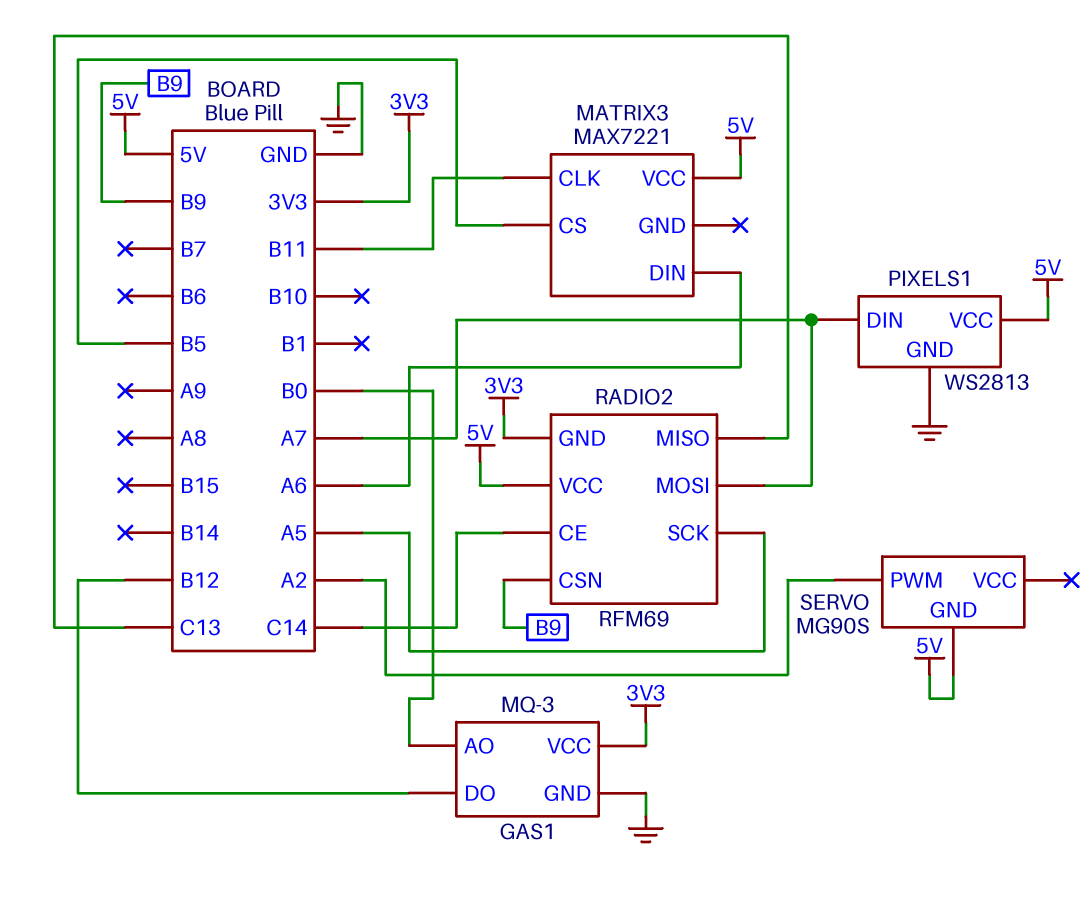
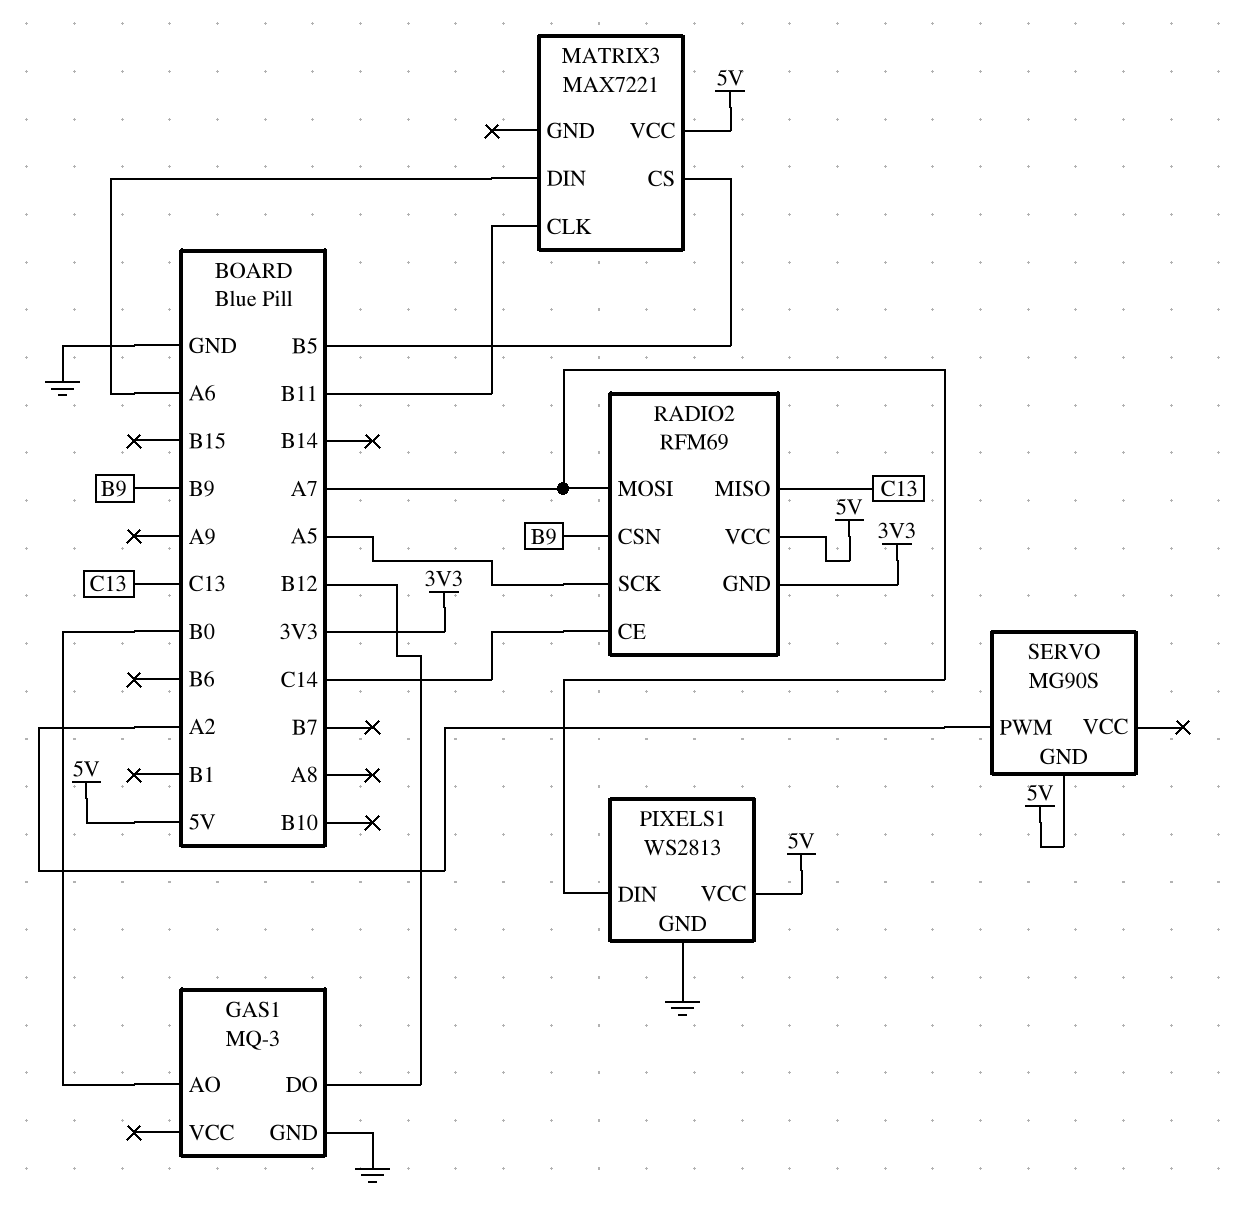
GAS1 pin VCC: 3V3 -> none

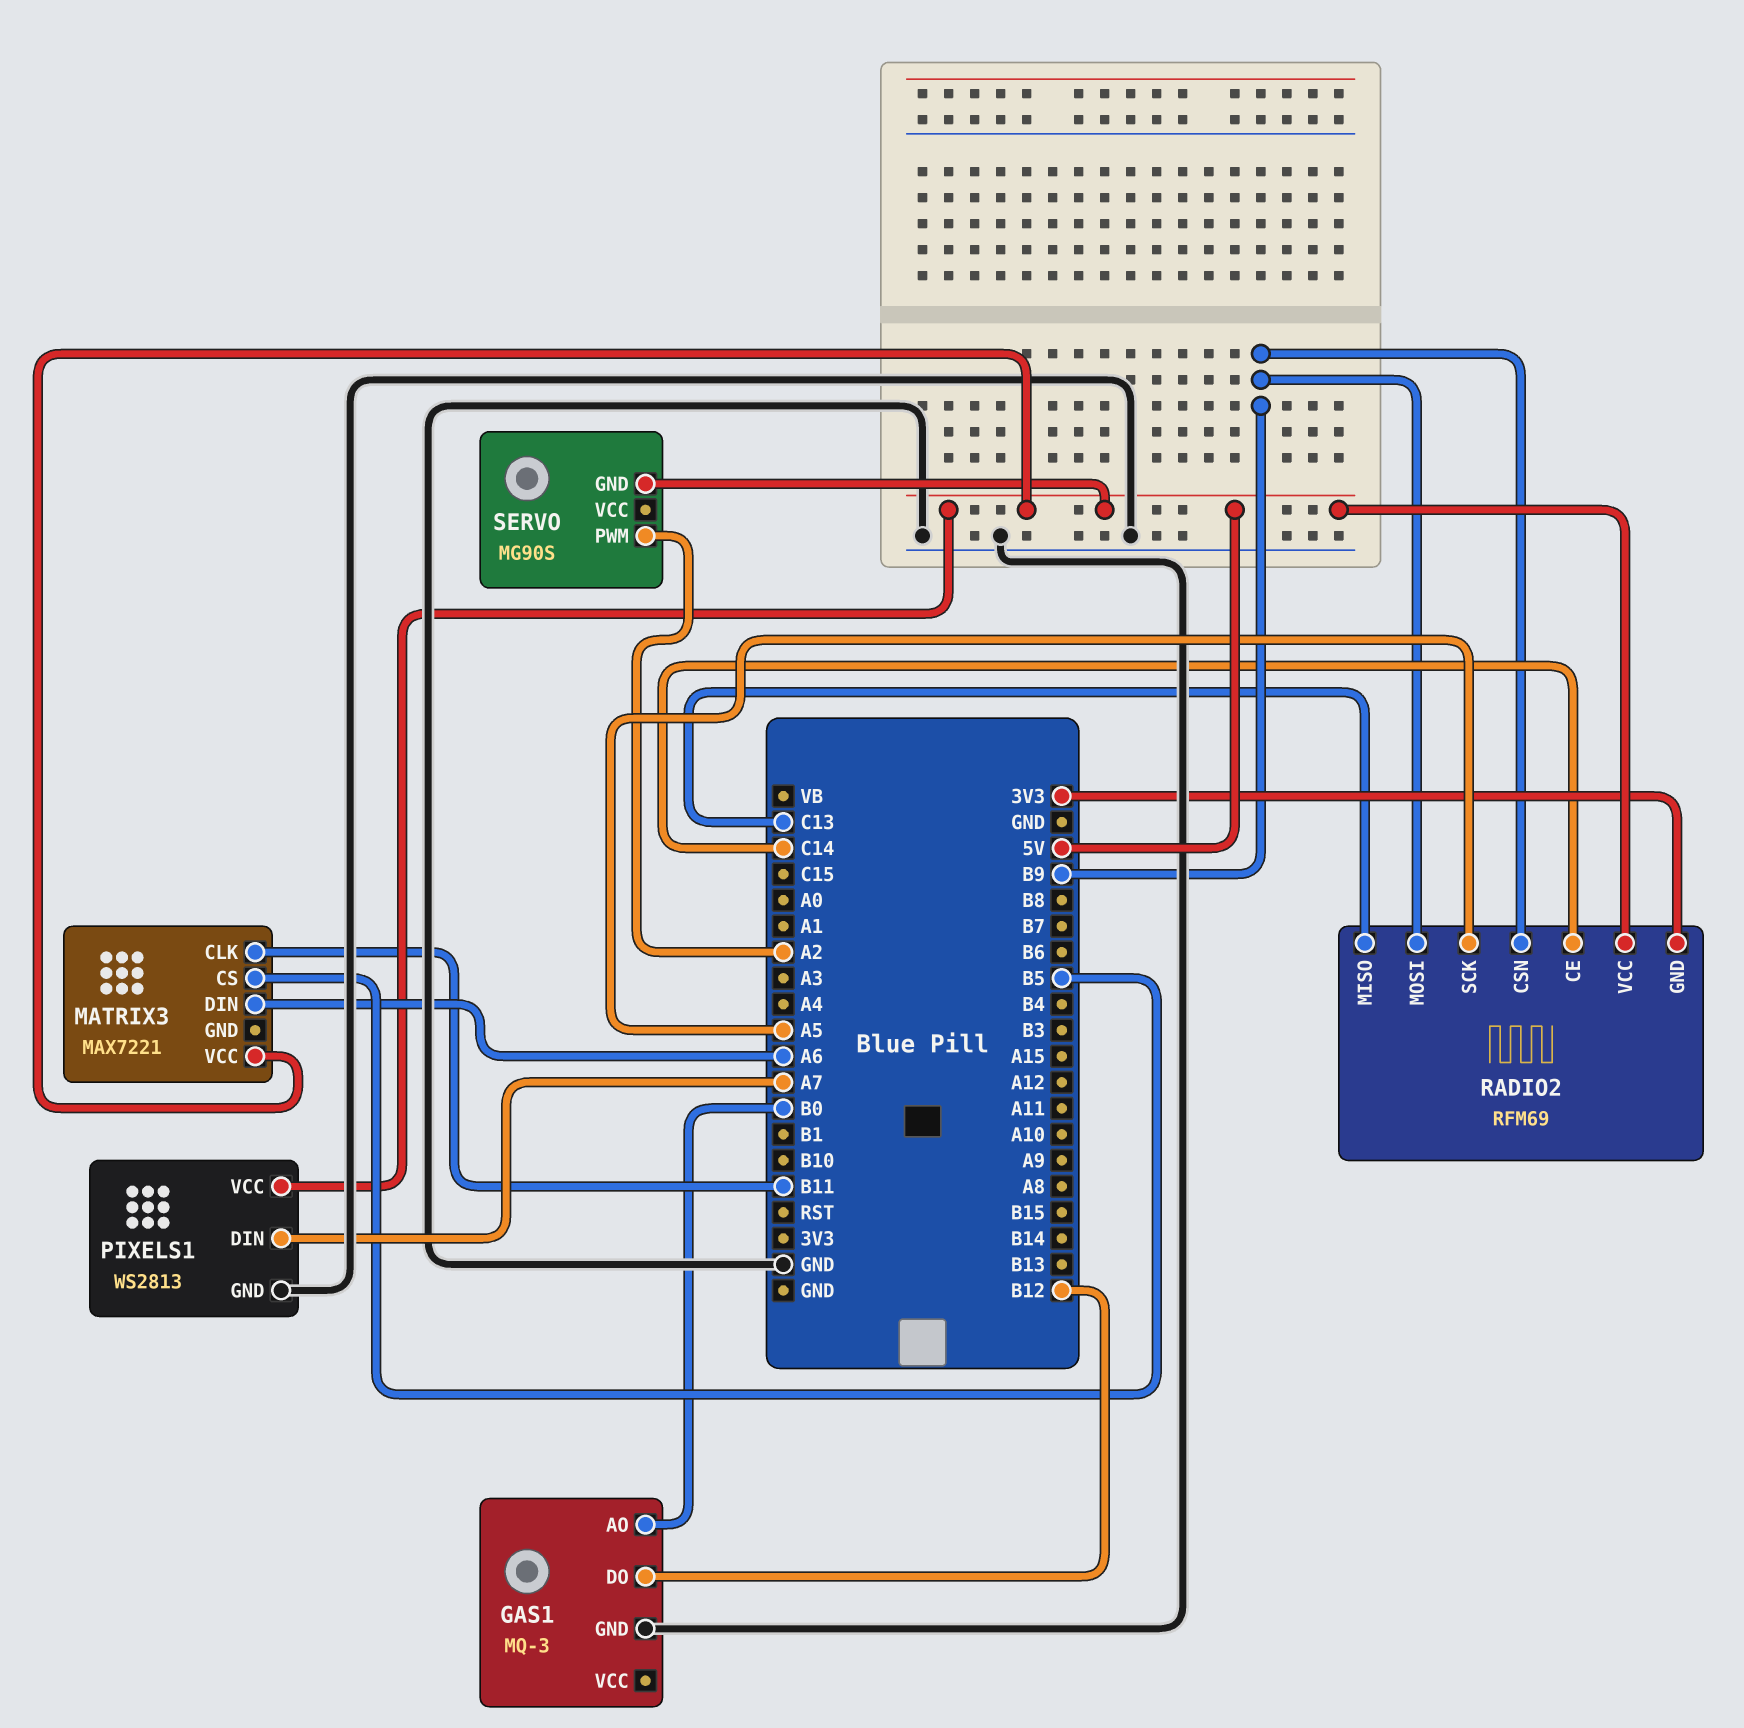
RADIO2 pin MOSI: A7 -> B9

